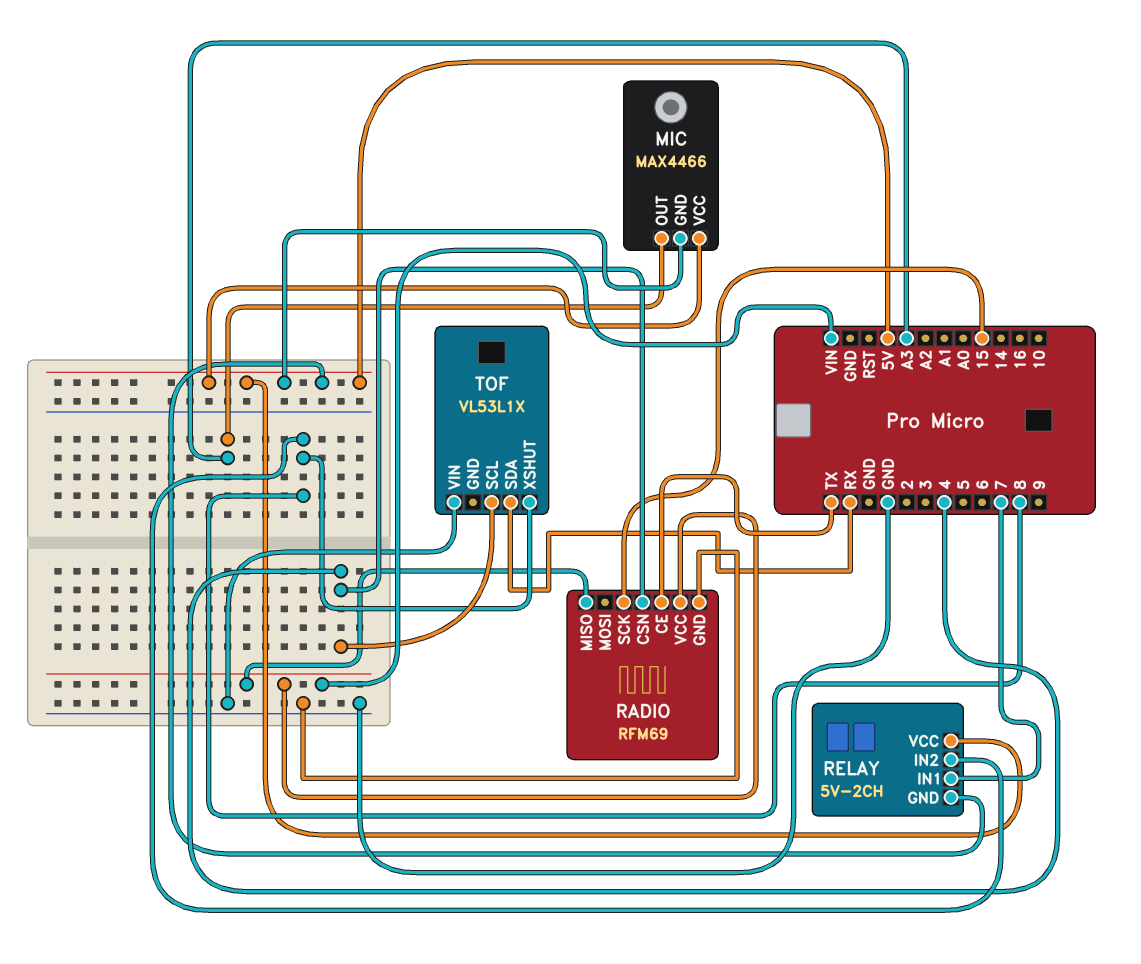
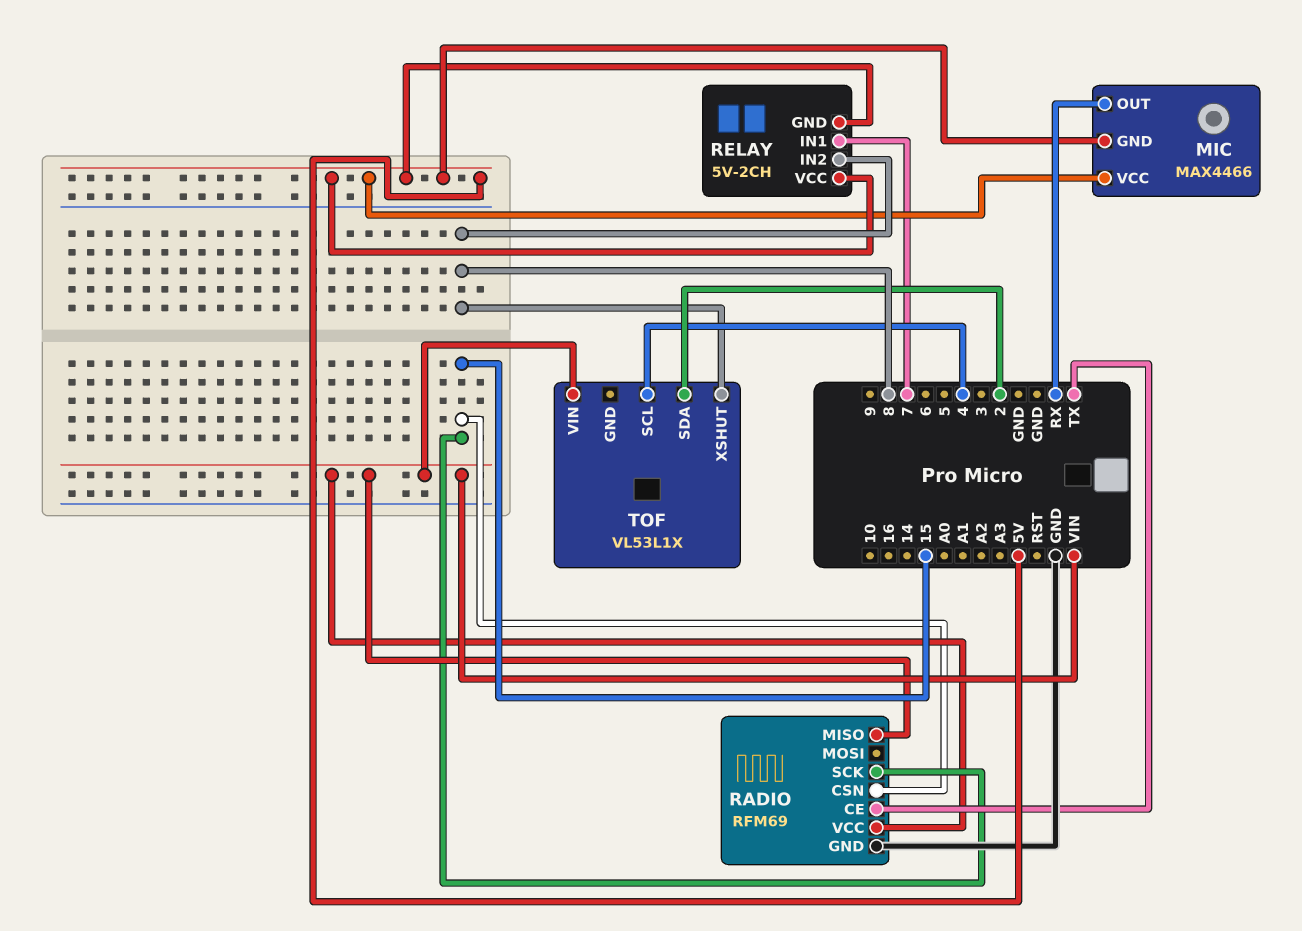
MIC pin OUT: A3 -> RX
RADIO pin CSN: 4 -> 15
TOF pin SDA: RX -> 2
TOF pin VIN: GND -> VIN

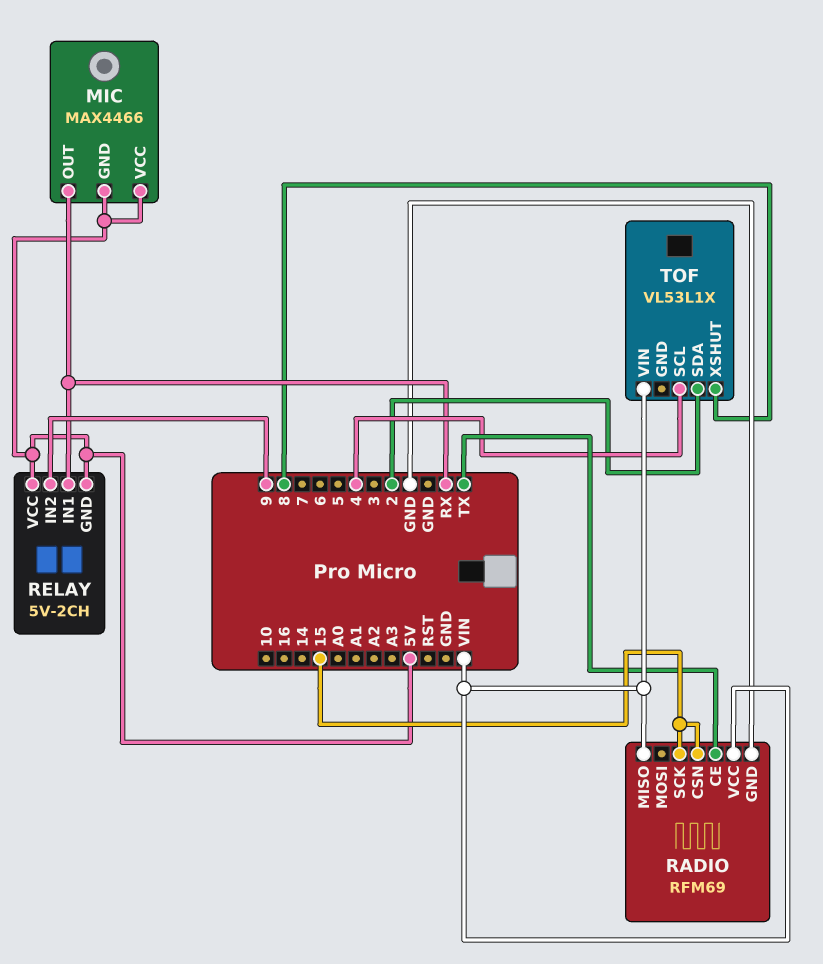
RELAY pin IN1: 7 -> RX
RELAY pin IN2: 8 -> 9

